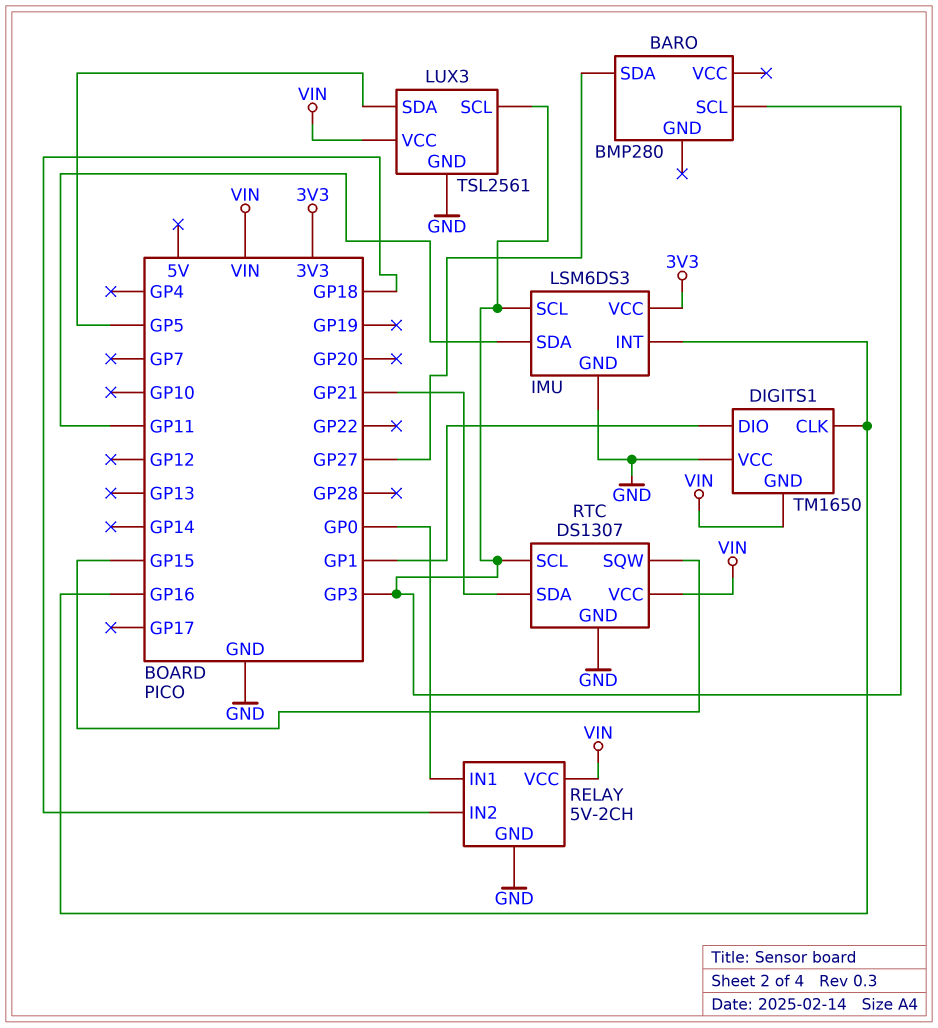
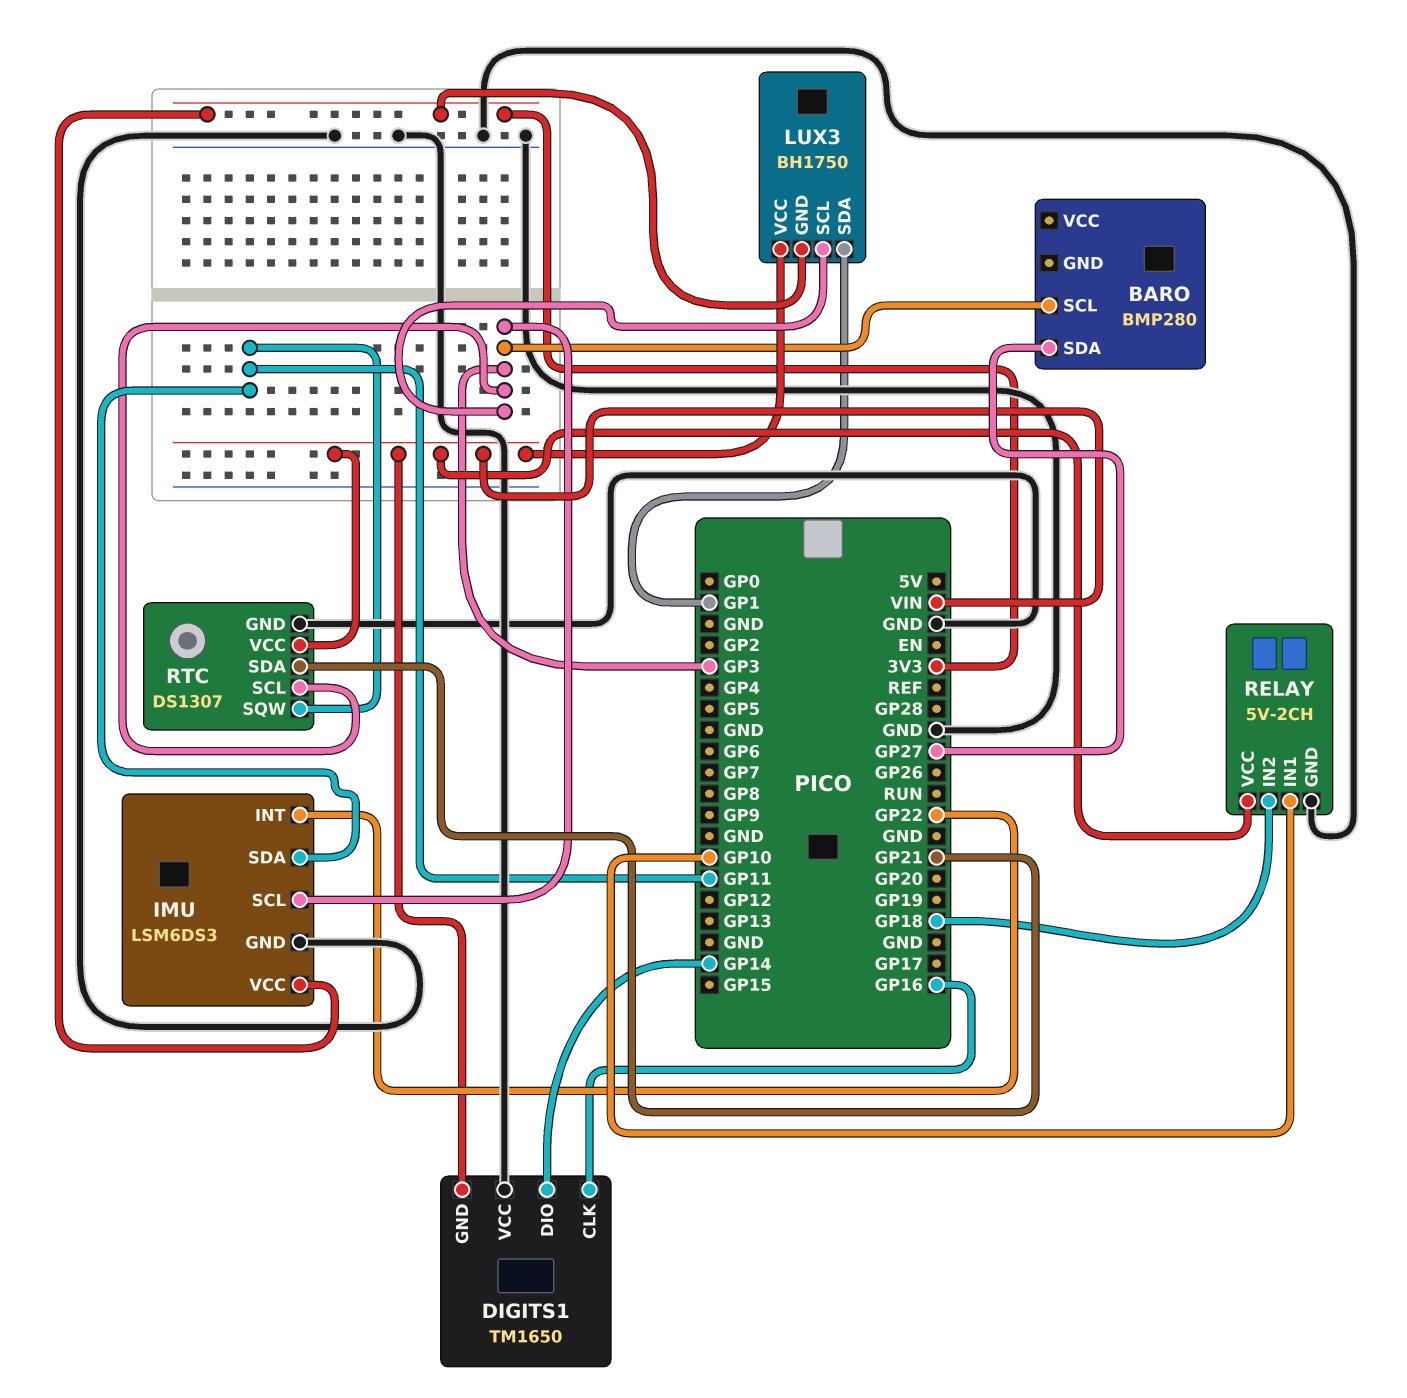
DIGITS1 pin DIO: GP1 -> GP14
IMU pin INT: GP16 -> GP22
LUX3: TSL2561 -> BH1750
LUX3 pin GND: GND -> 3V3
LUX3 pin SDA: GP5 -> GP1
RELAY pin IN1: GP0 -> GP10
RTC pin SQW: GP15 -> GP11

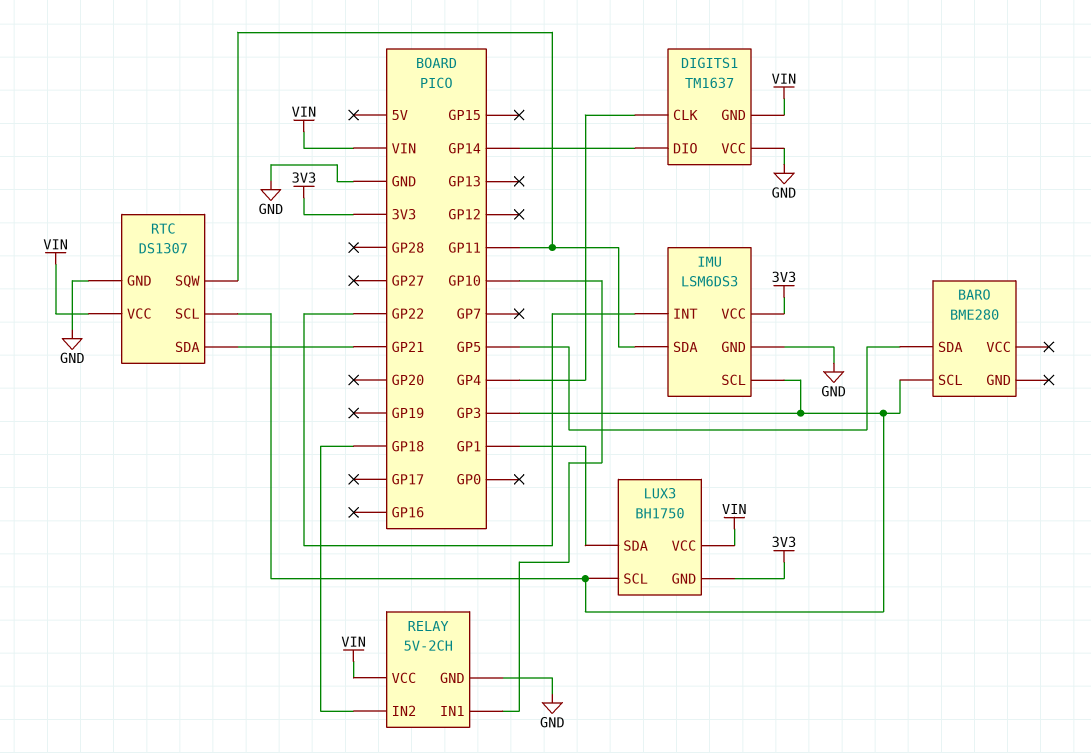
BARO: BMP280 -> BME280
BARO pin SDA: GP27 -> GP5
DIGITS1: TM1650 -> TM1637
DIGITS1 pin CLK: GP16 -> GP4

